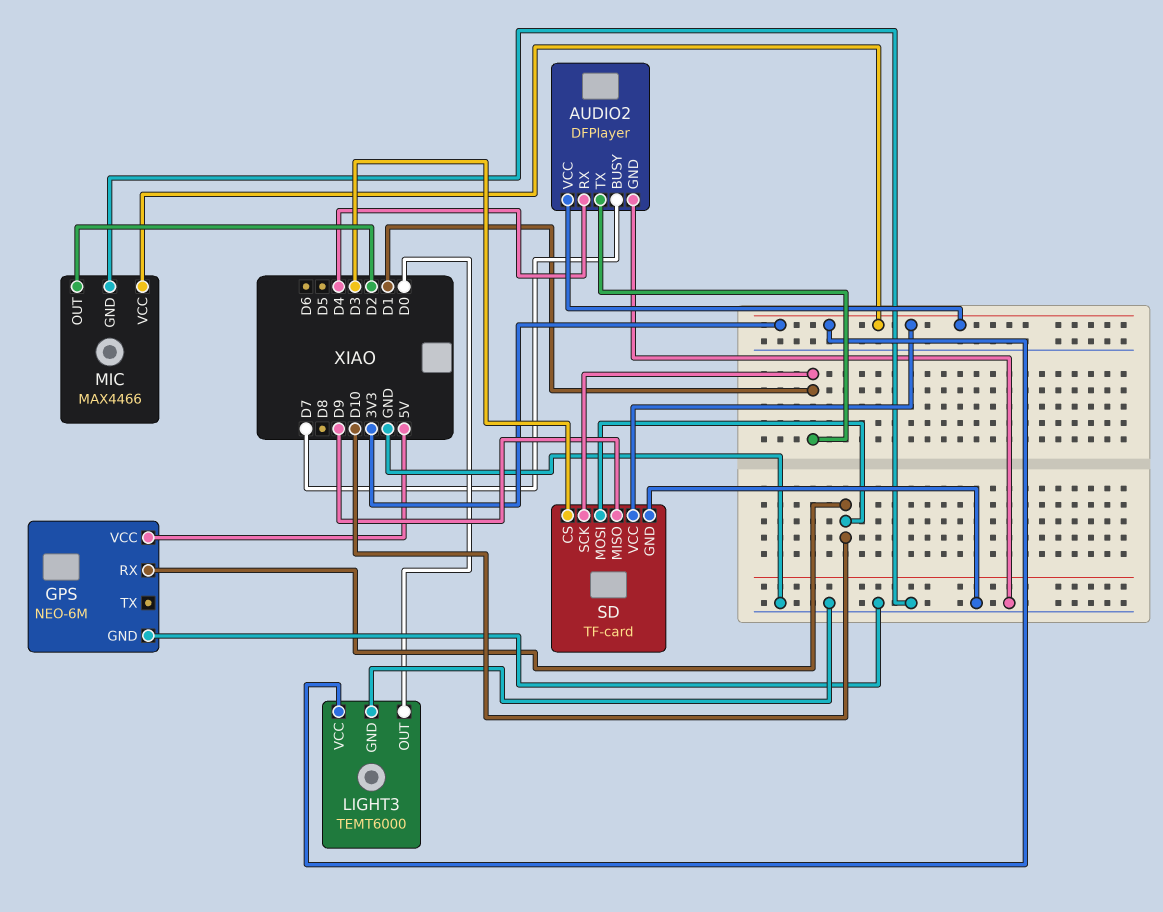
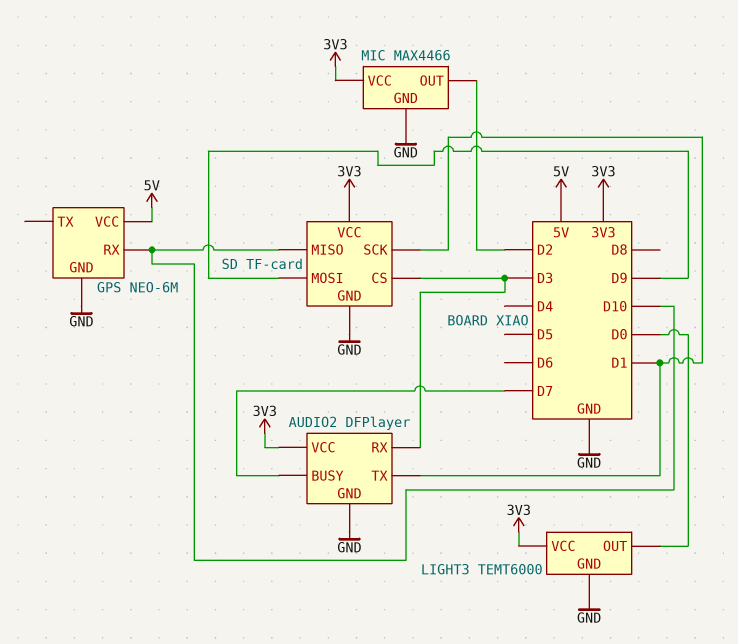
AUDIO2 pin RX: D4 -> D3
SD pin MISO: D9 -> D10
SD pin MOSI: D10 -> D9

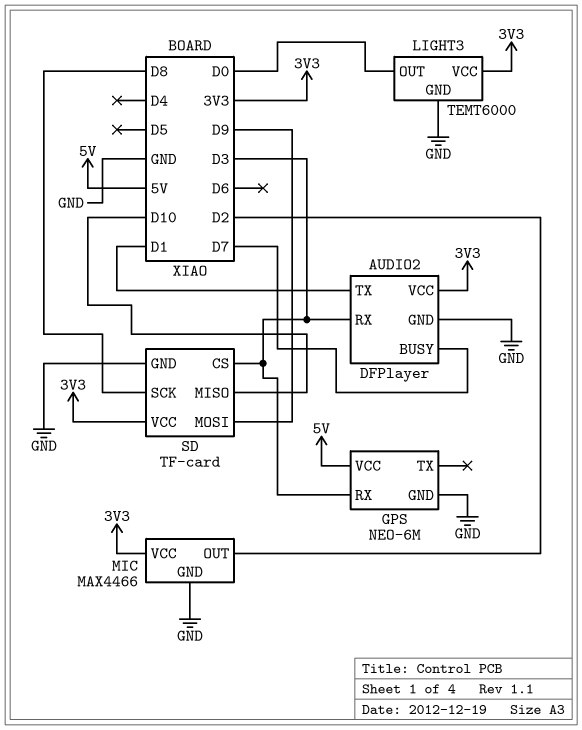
GPS pin RX: D10 -> D3
SD pin SCK: D1 -> D8

